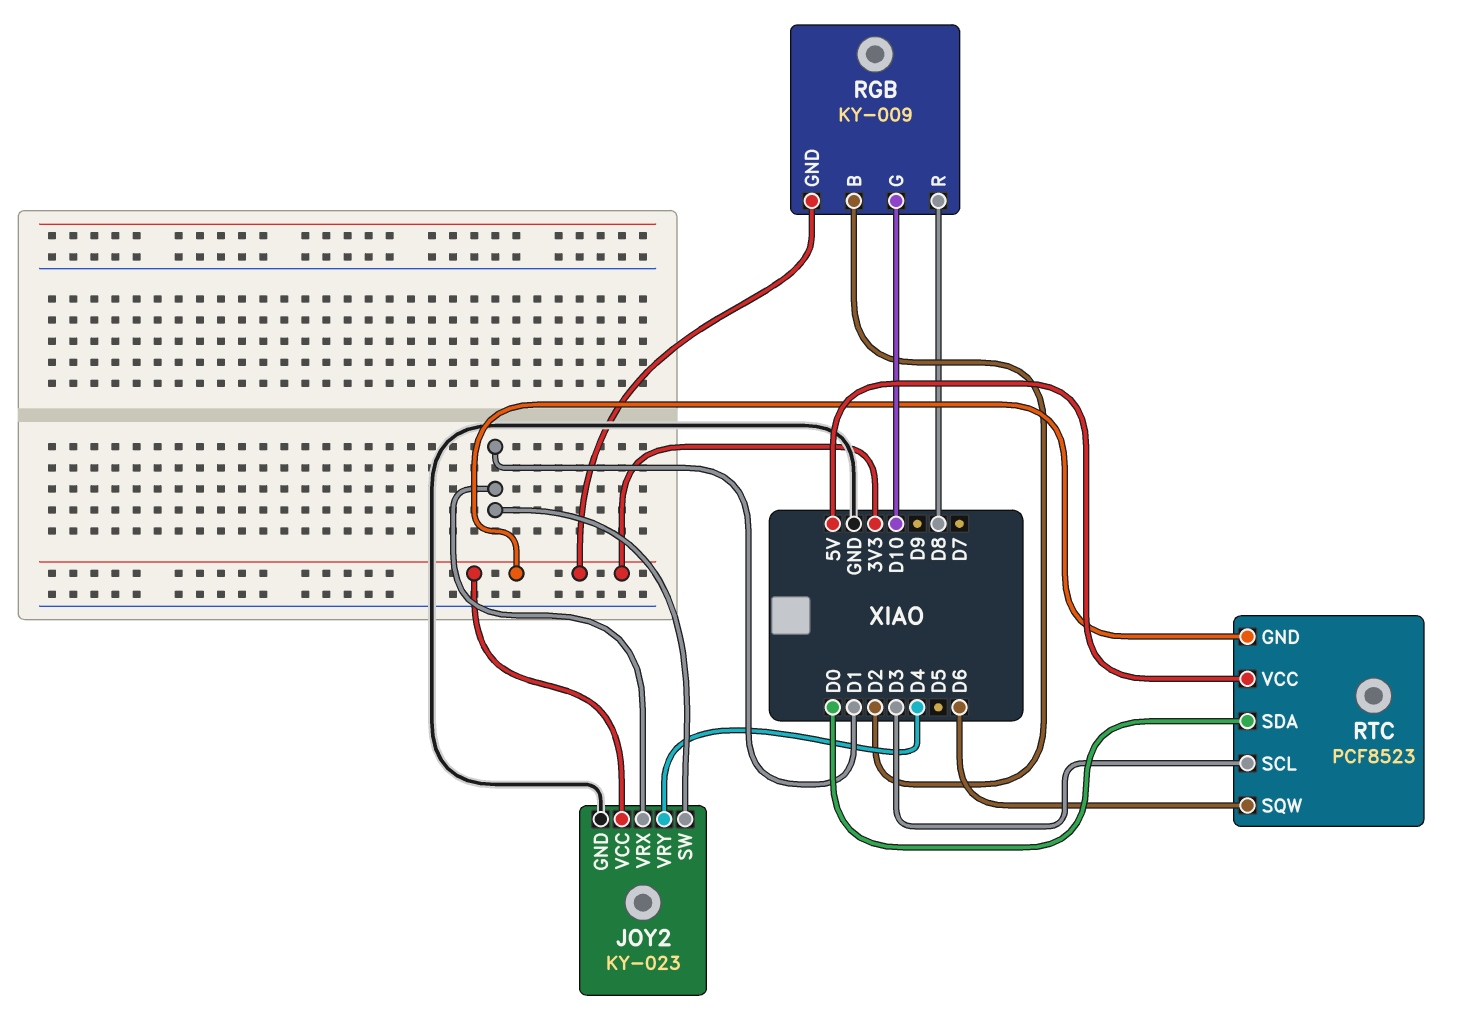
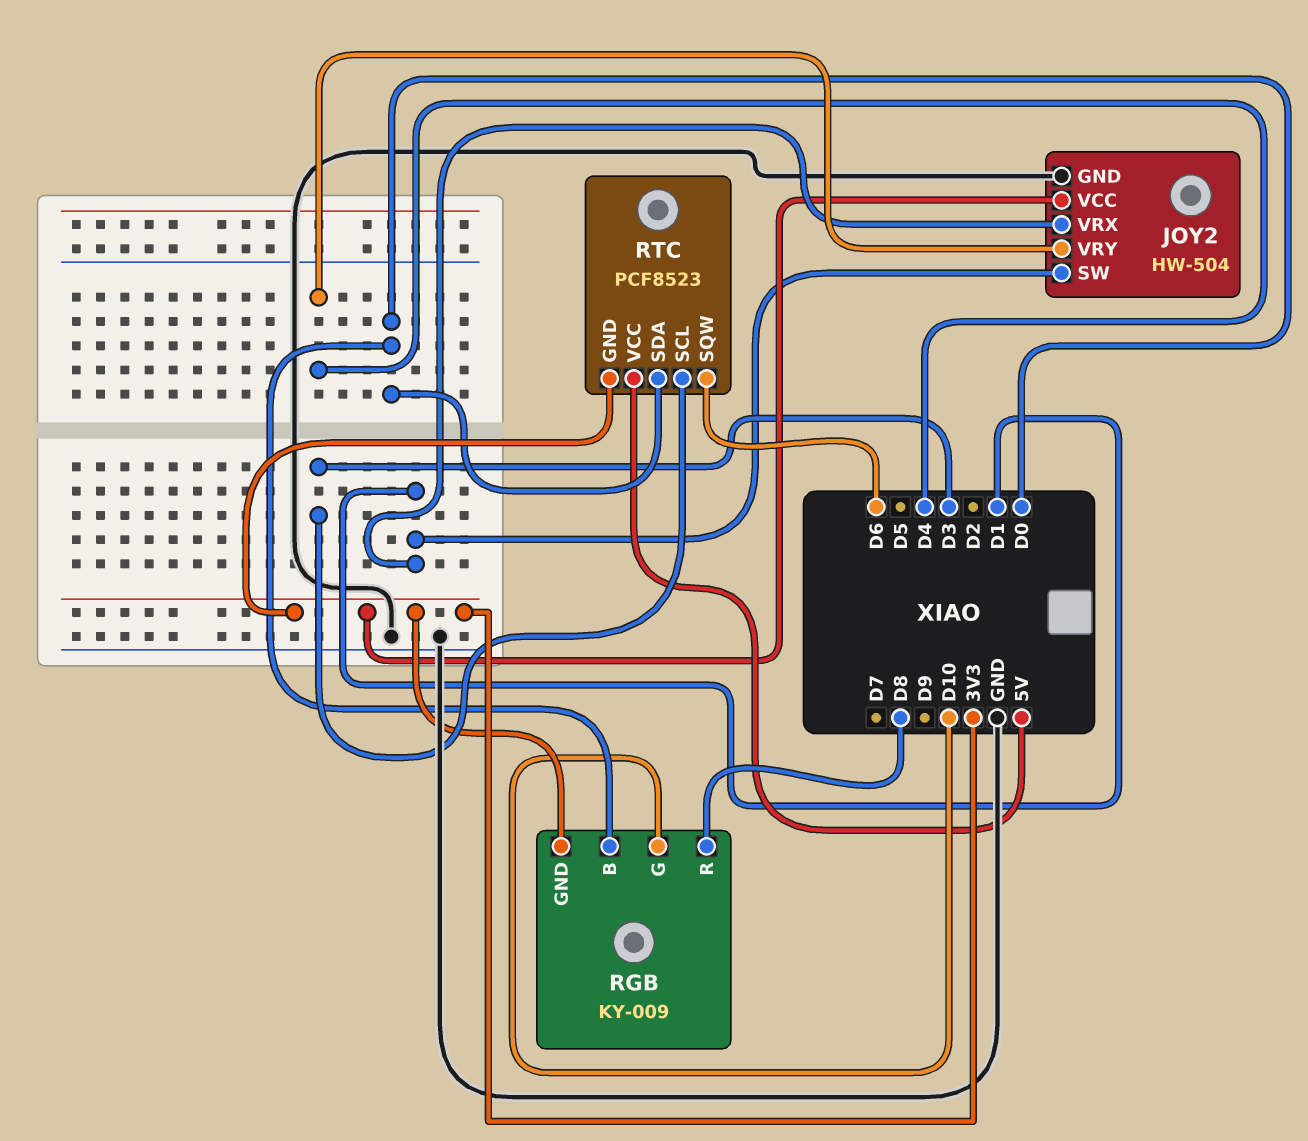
JOY2: KY-023 -> HW-504
RGB pin B: D2 -> D0

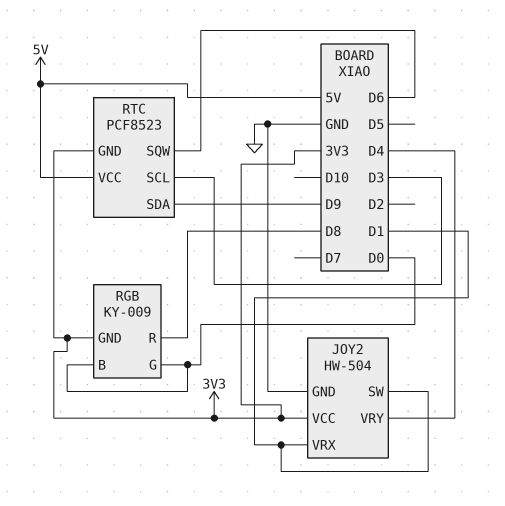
RGB pin G: D10 -> D0
RTC pin SDA: D0 -> D9

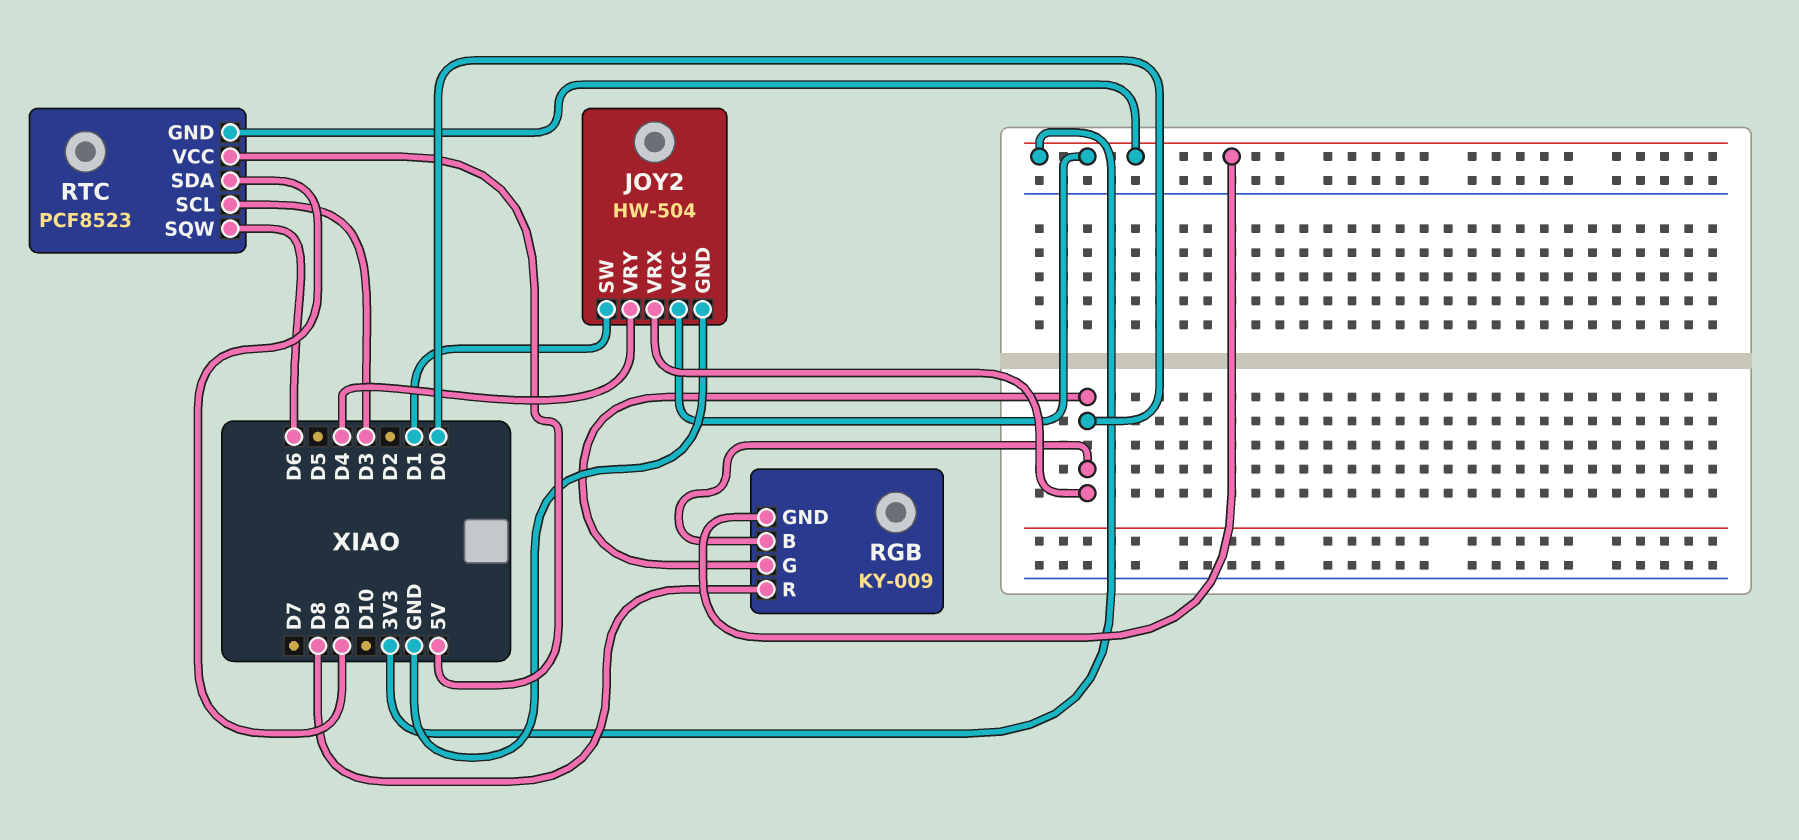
JOY2 pin VRX: D1 -> D0

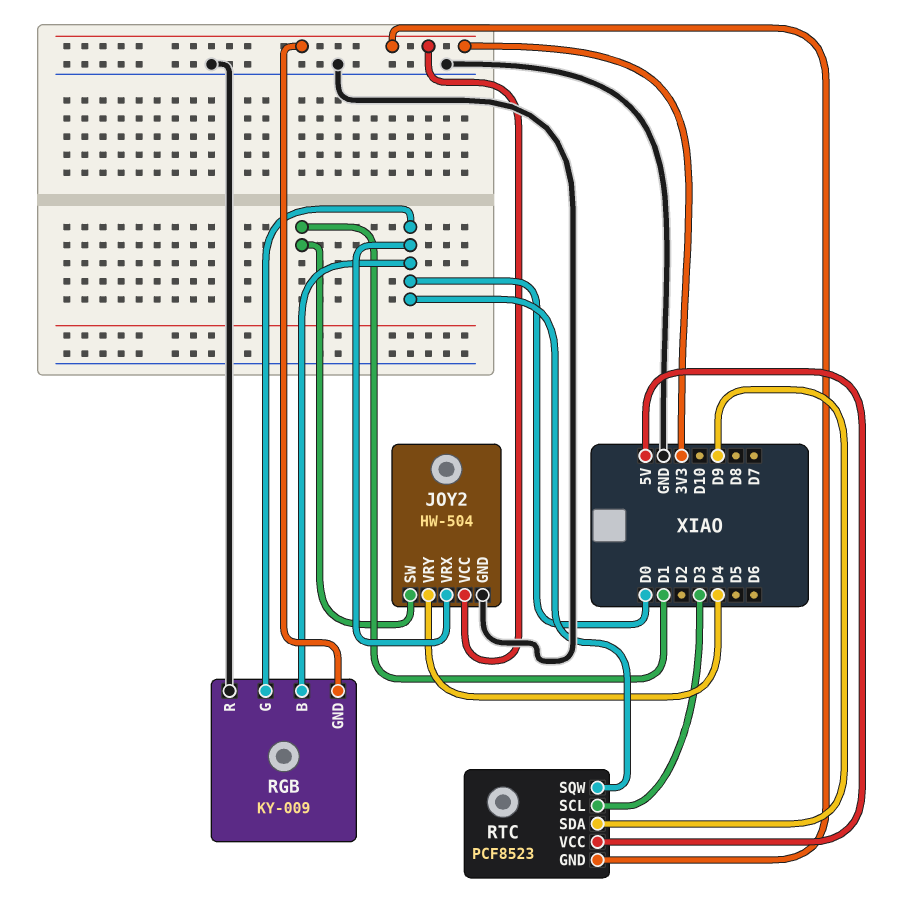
RGB pin R: D8 -> GND
RTC pin SQW: D6 -> D0

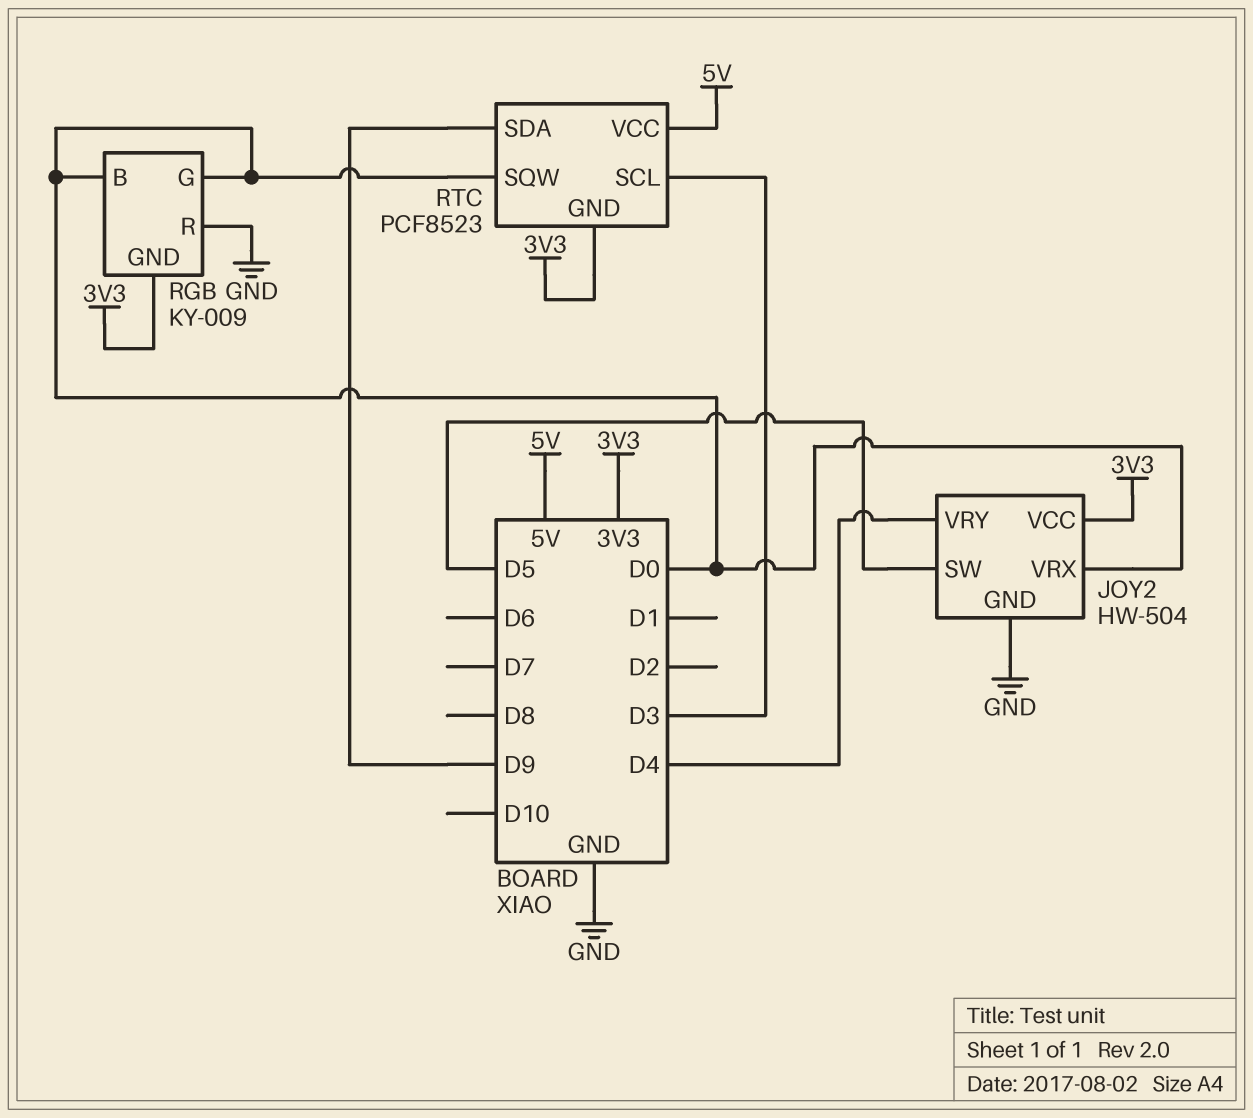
JOY2 pin SW: D1 -> D5

